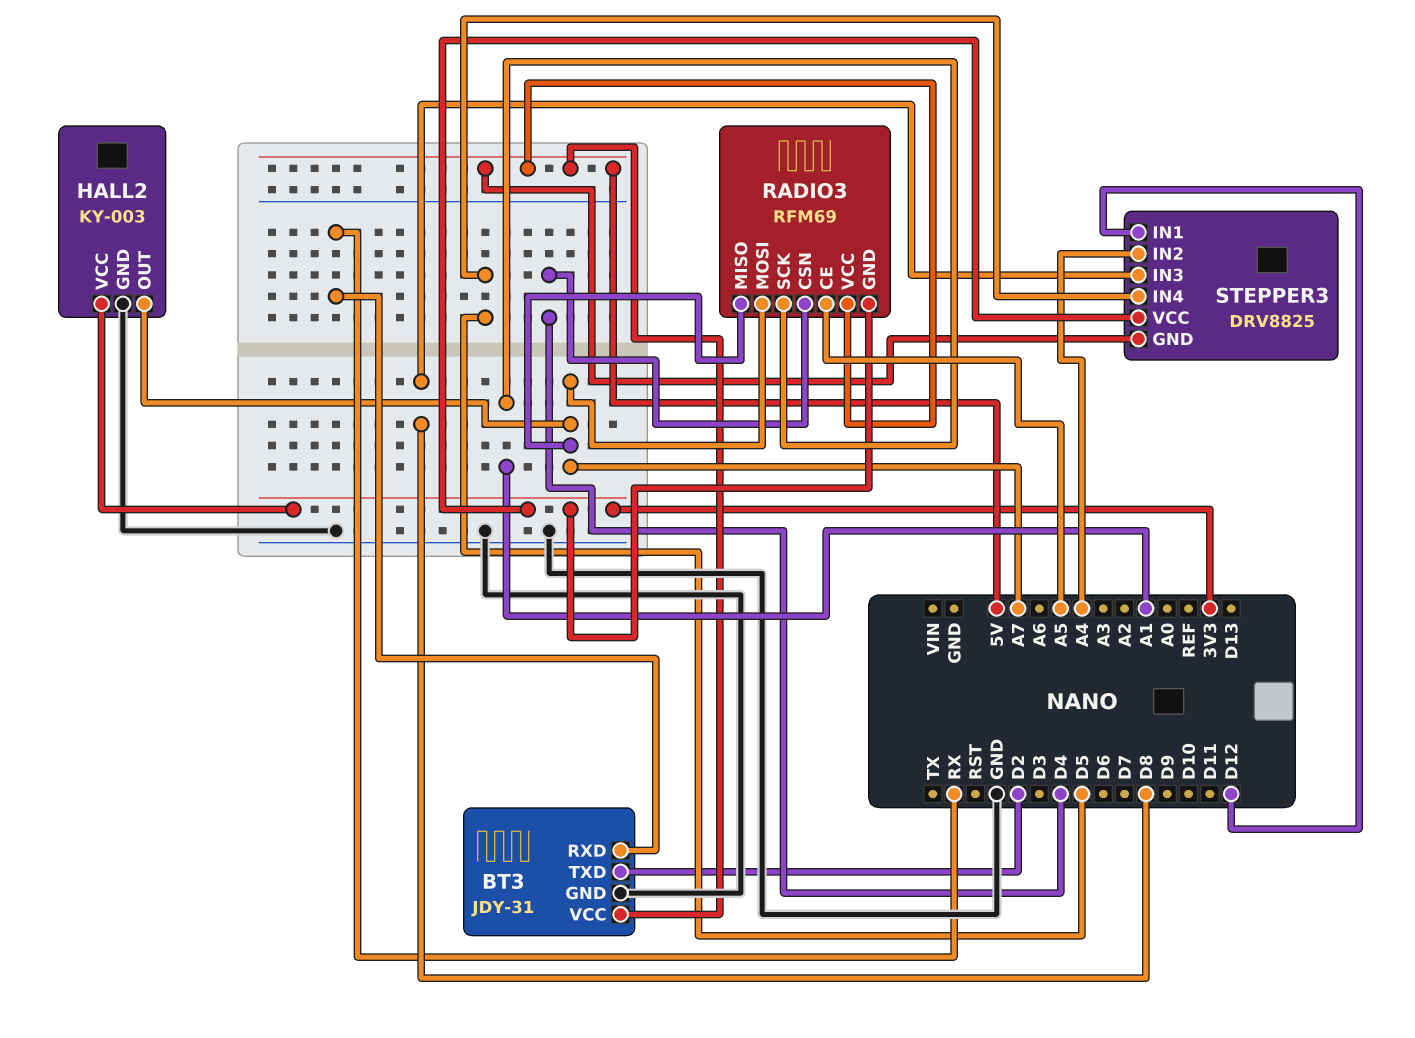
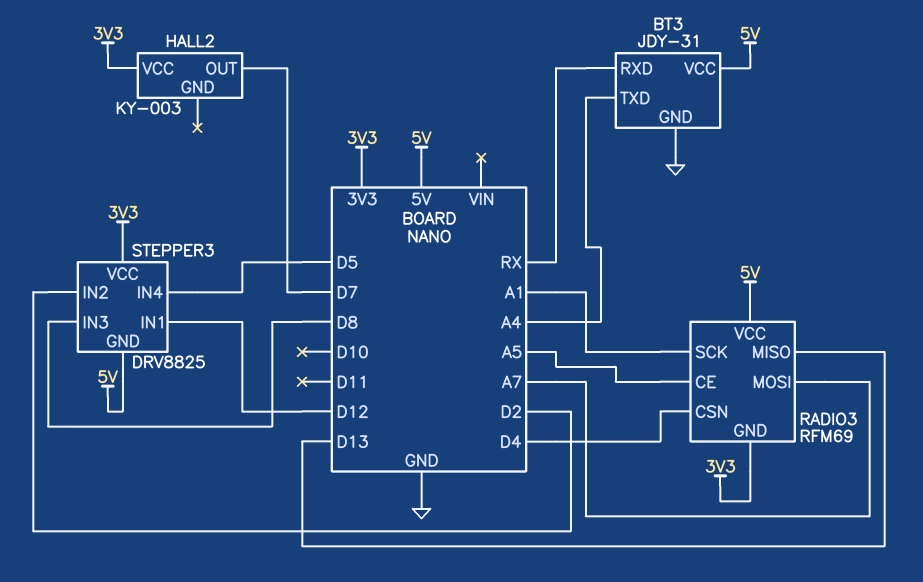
BT3 pin TXD: D2 -> A4
HALL2 pin GND: GND -> none
HALL2 pin OUT: A7 -> D7
RADIO3 pin MISO: A7 -> D13
STEPPER3 pin IN2: A4 -> D2

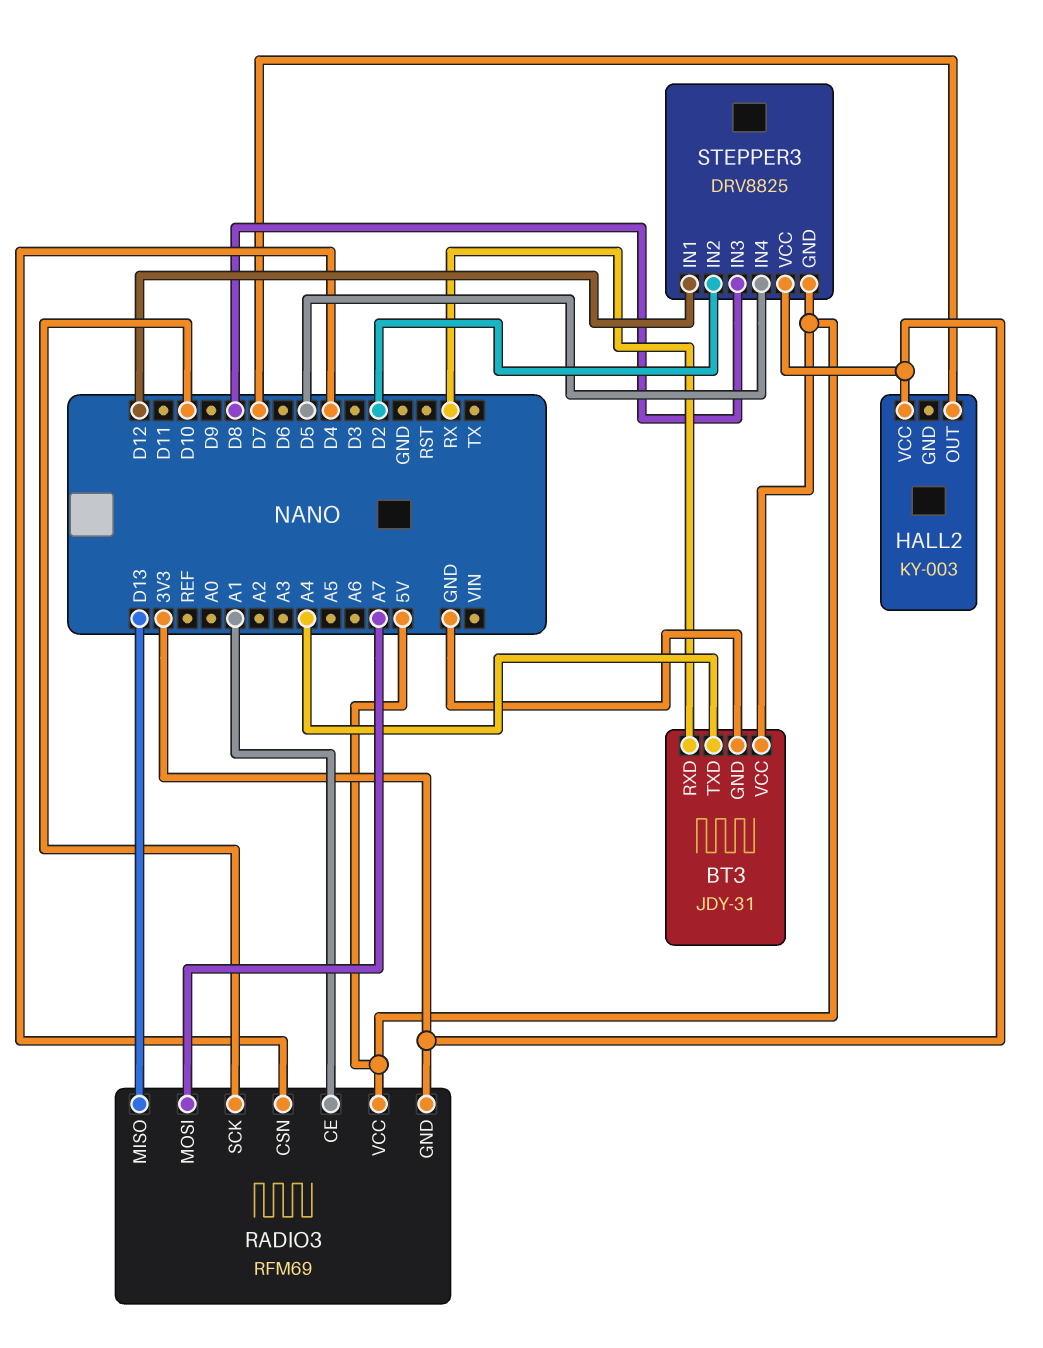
RADIO3 pin CE: A5 -> A1
RADIO3 pin SCK: A1 -> D10

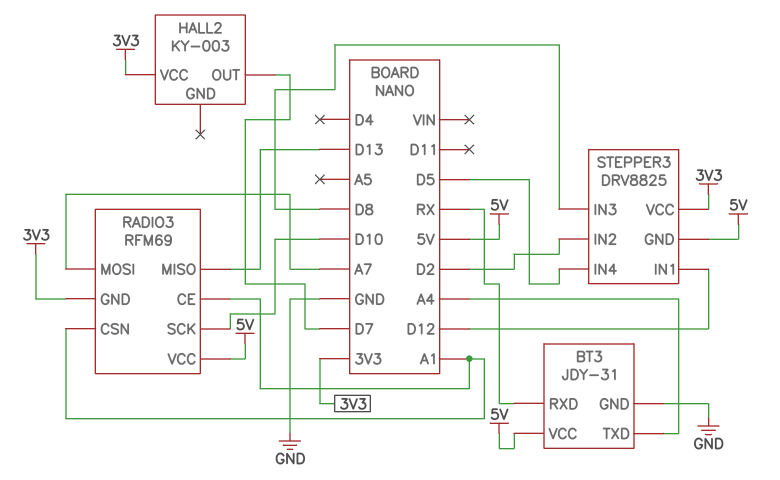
RADIO3 pin CSN: D4 -> A1

